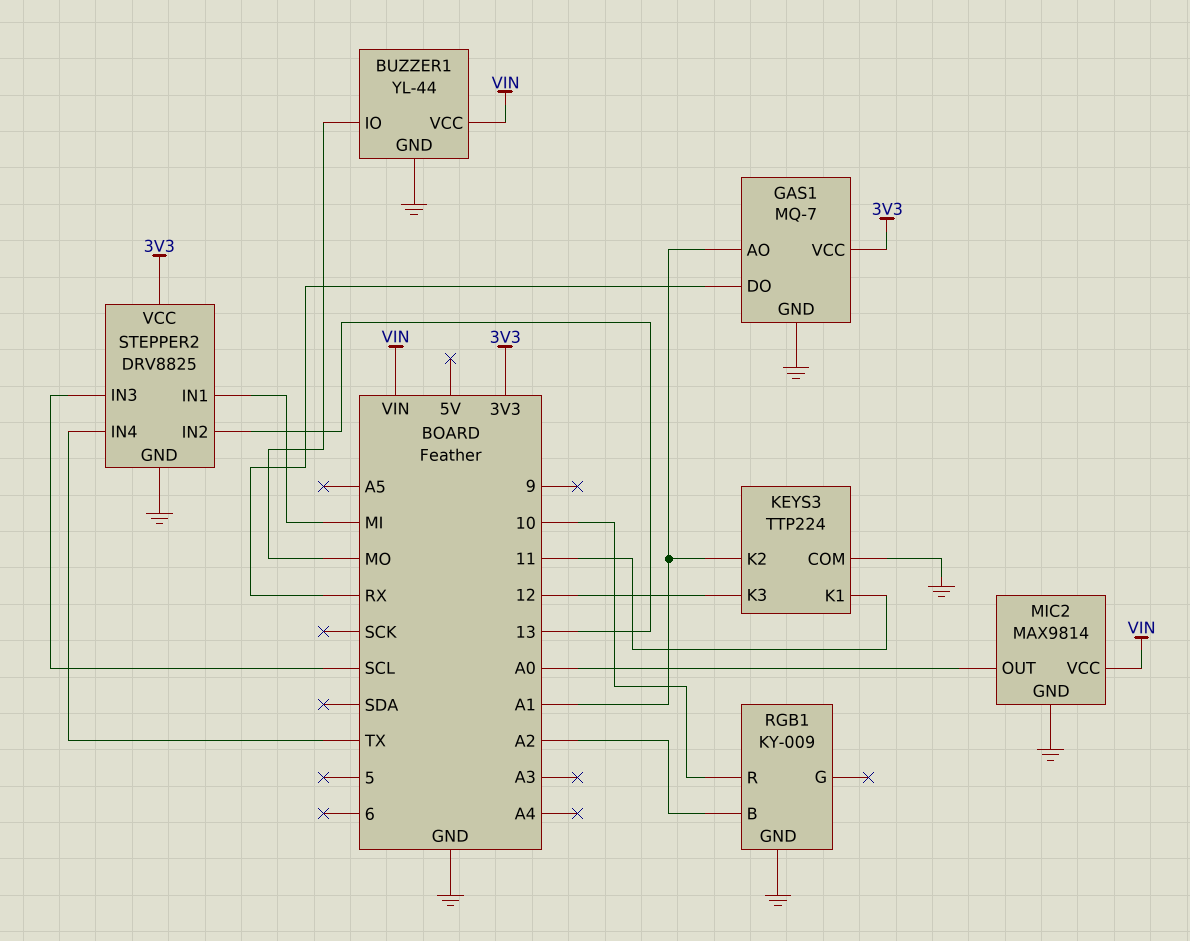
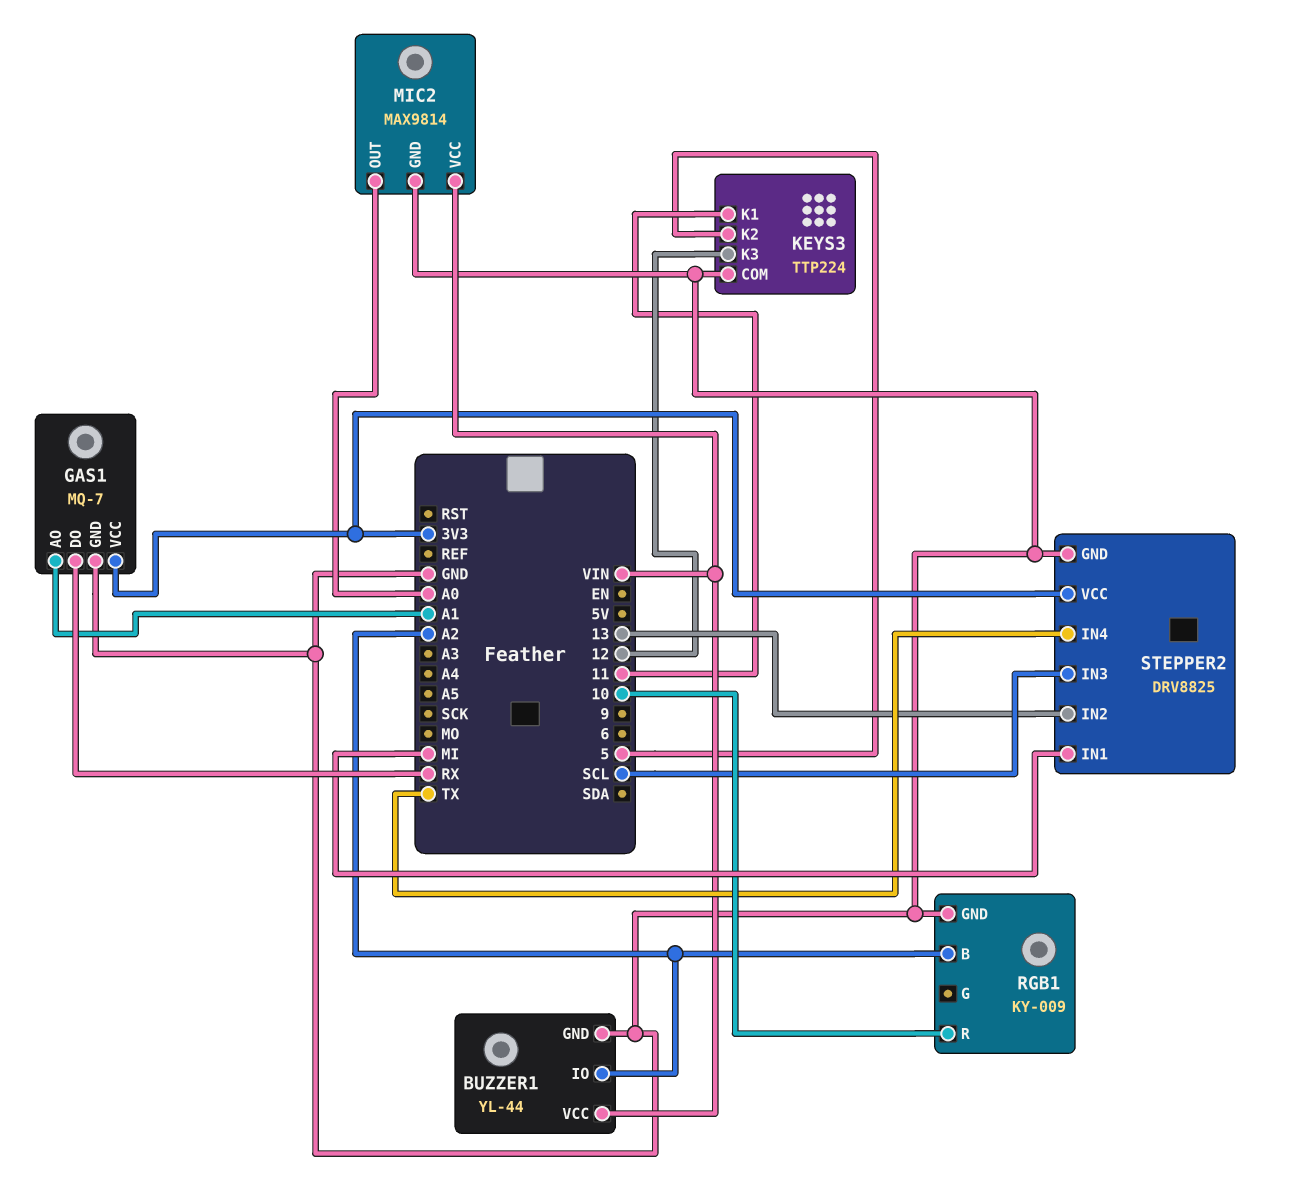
BUZZER1 pin IO: MO -> A2
KEYS3 pin K2: A1 -> 5

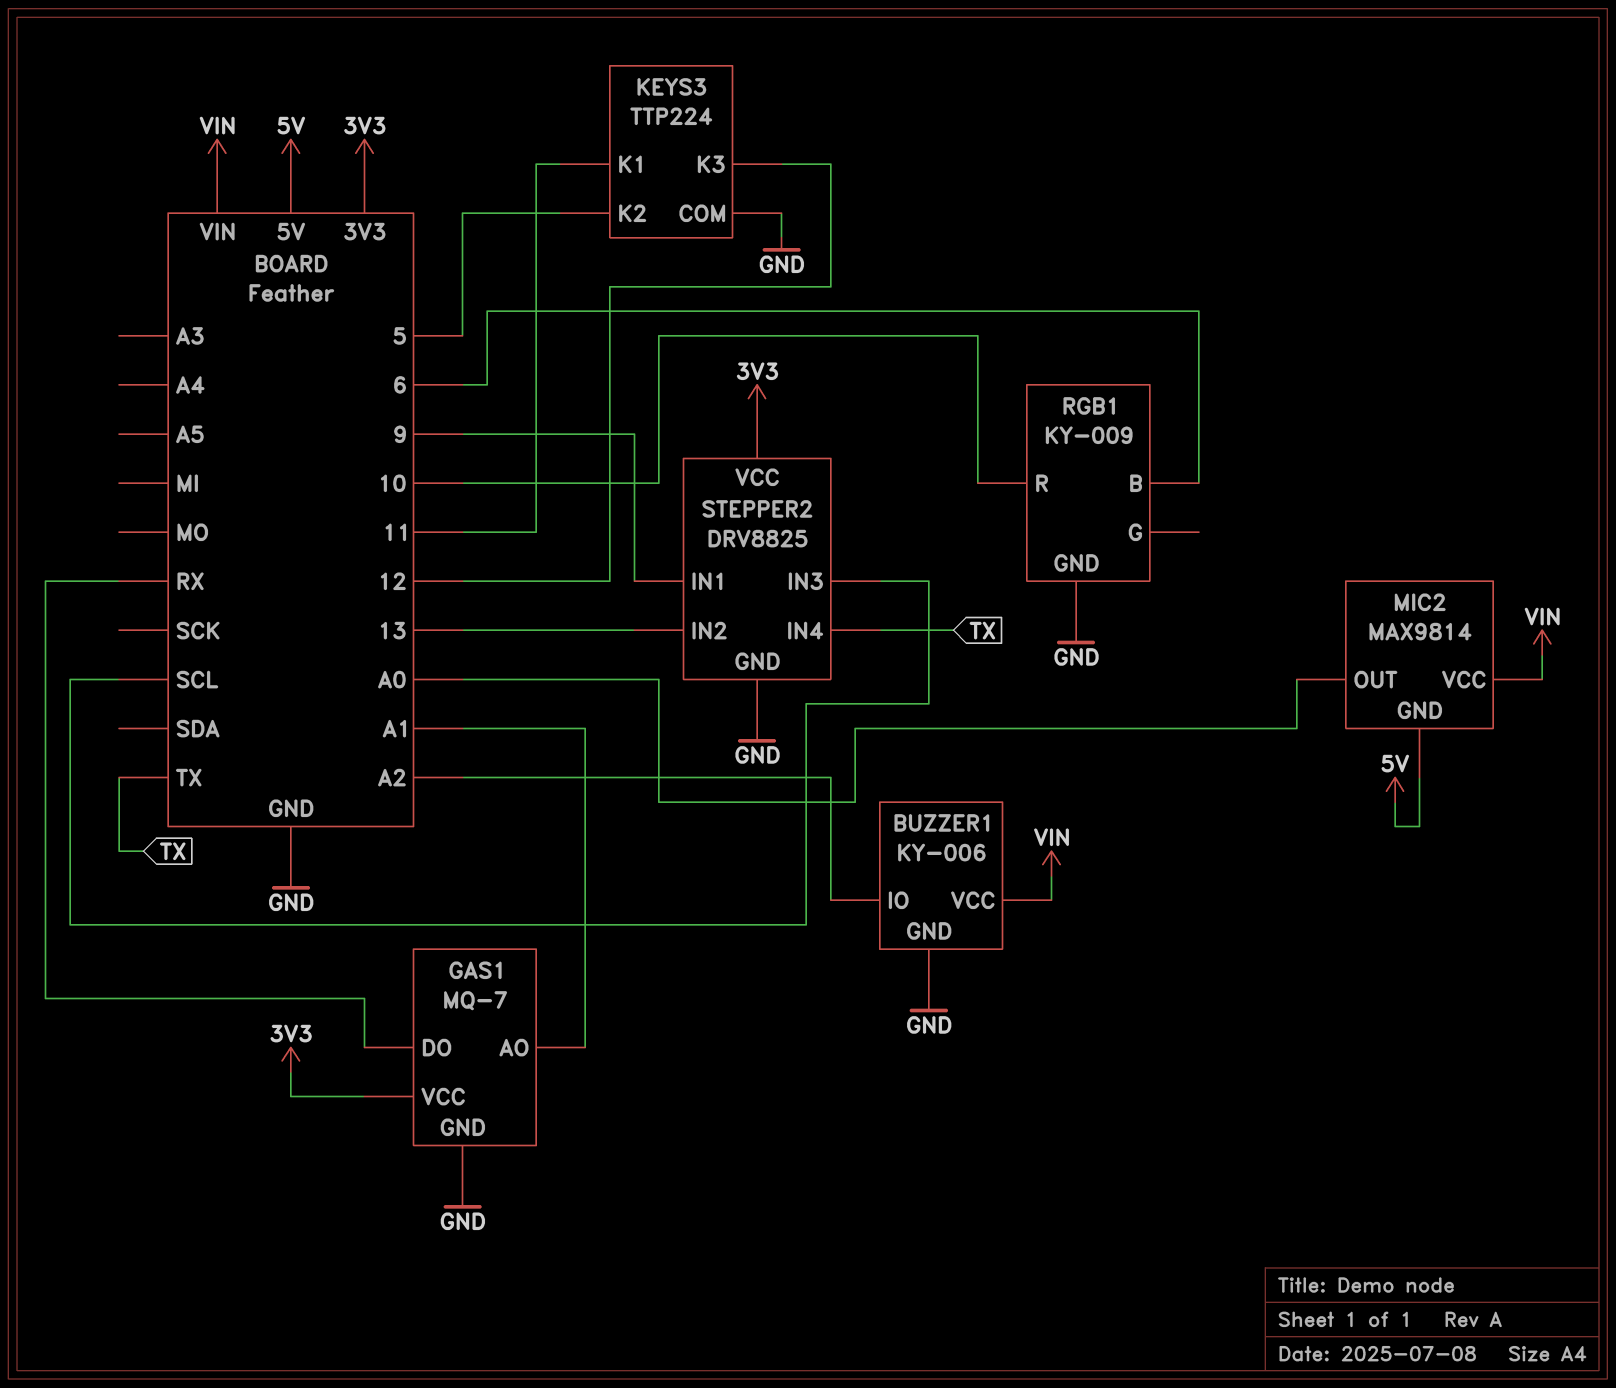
BUZZER1: YL-44 -> KY-006
MIC2 pin GND: GND -> 5V
RGB1 pin B: A2 -> 6
STEPPER2 pin IN1: MI -> 9

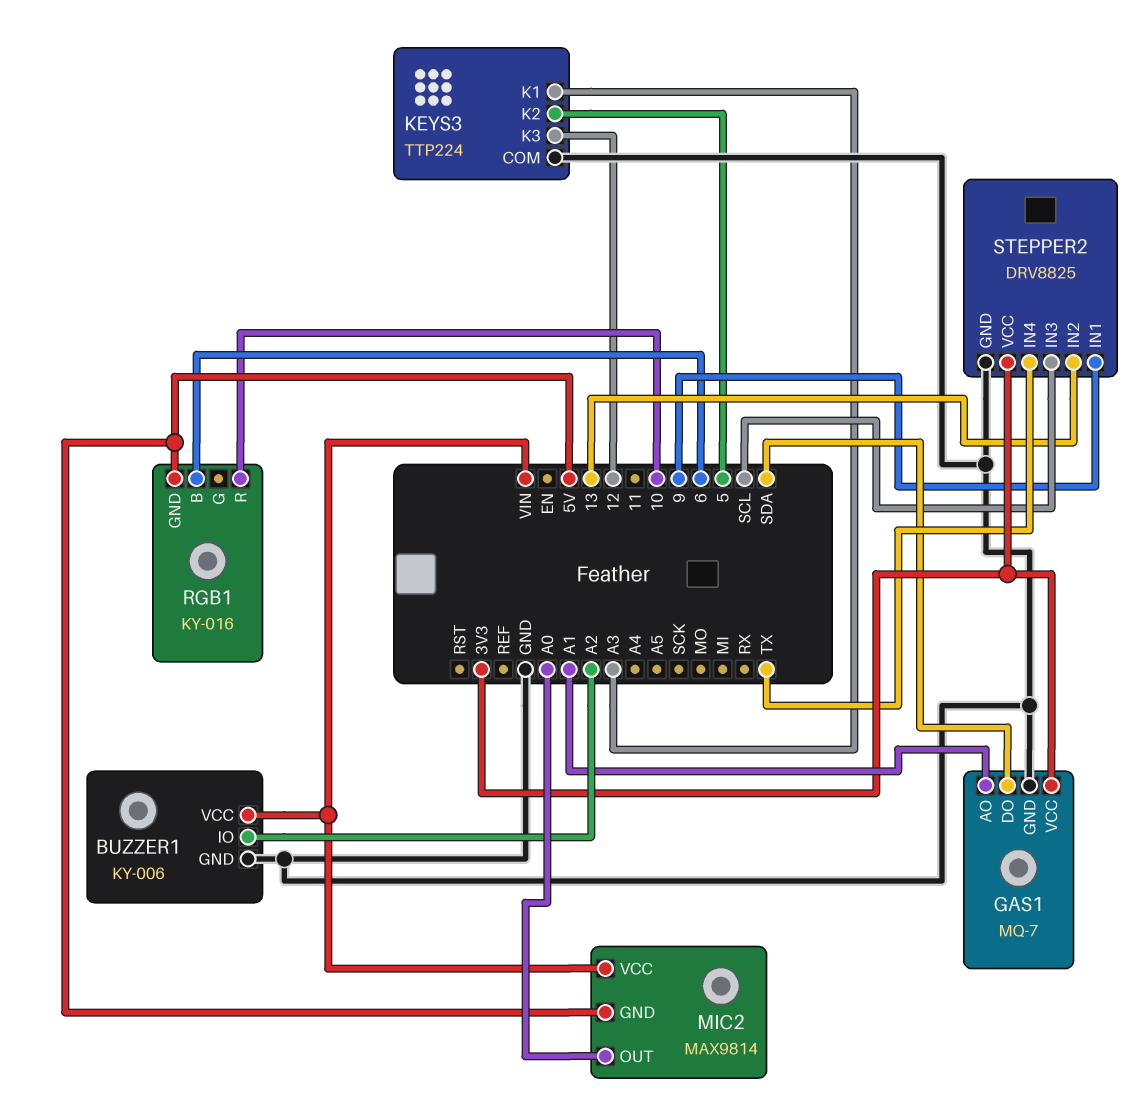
GAS1 pin DO: RX -> SDA
KEYS3 pin K1: 11 -> A3
RGB1: KY-009 -> KY-016
RGB1 pin GND: GND -> 5V

